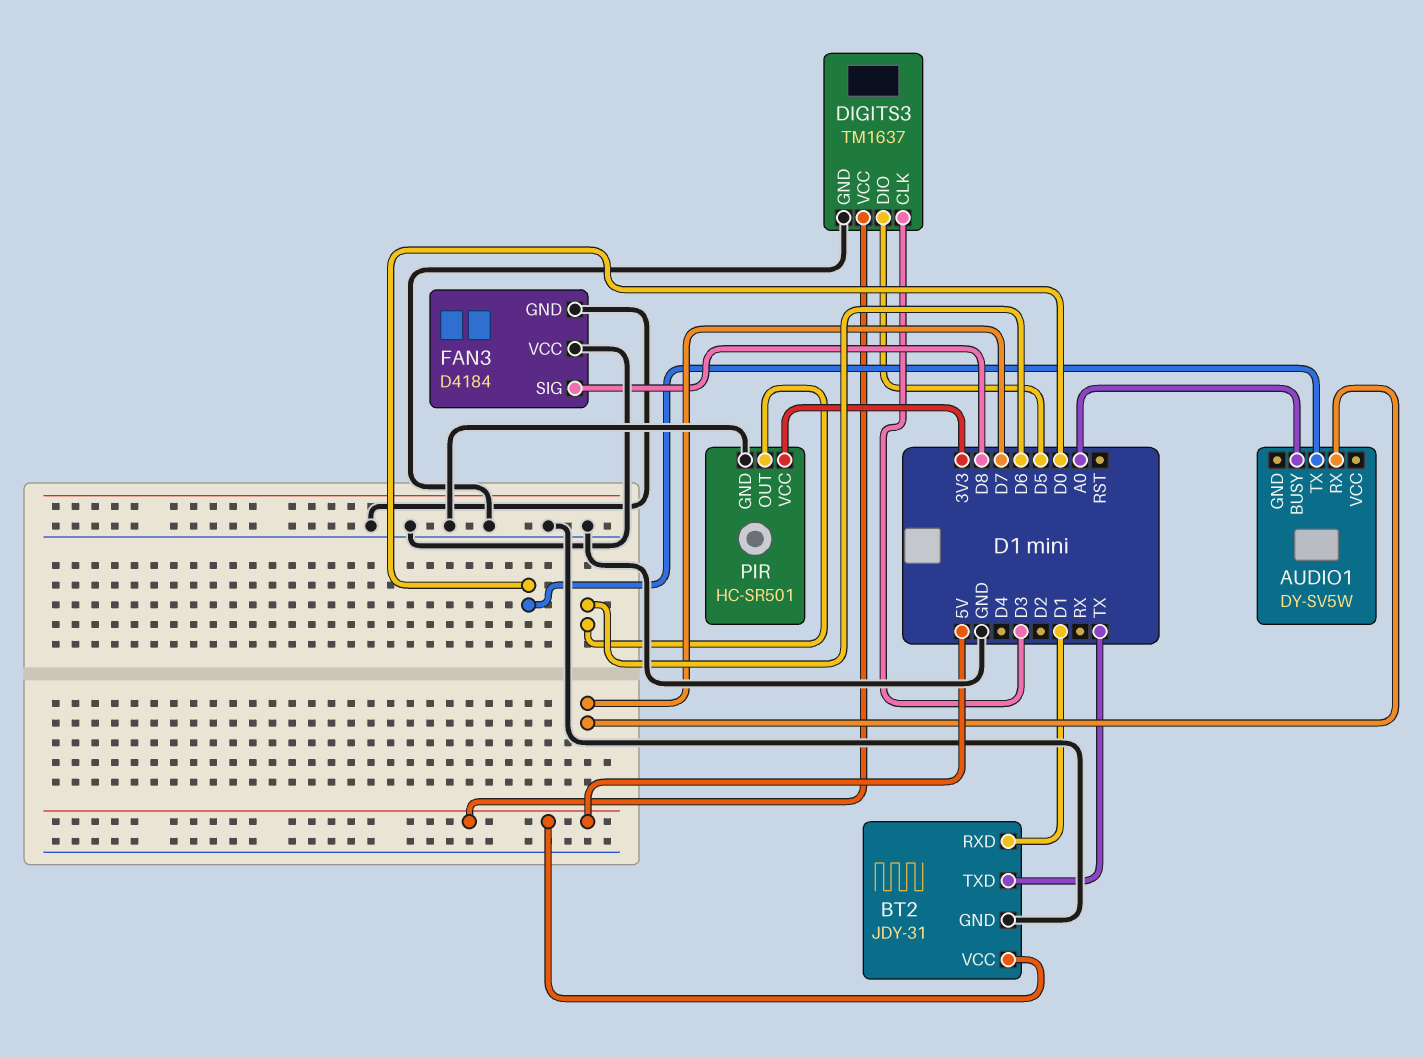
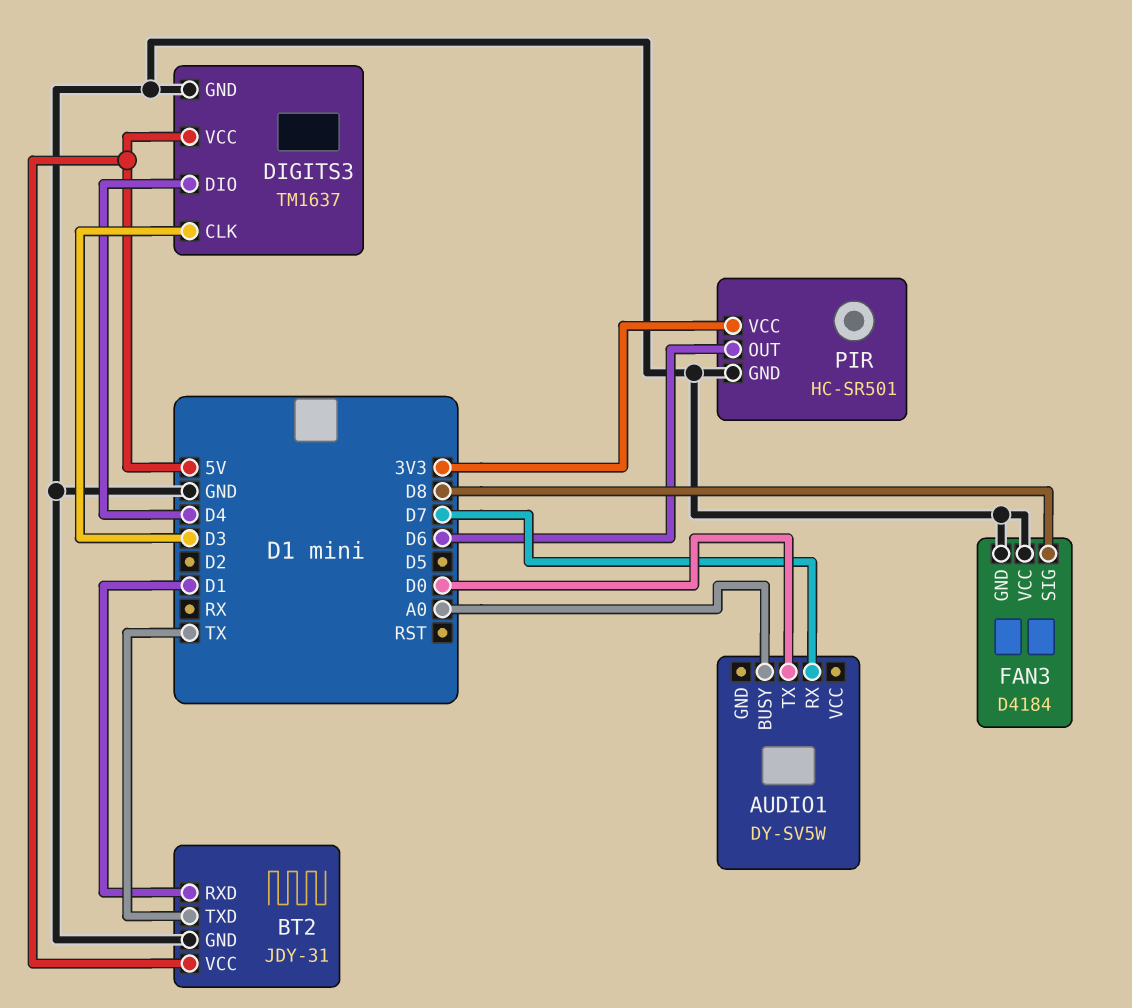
DIGITS3 pin DIO: D5 -> D4

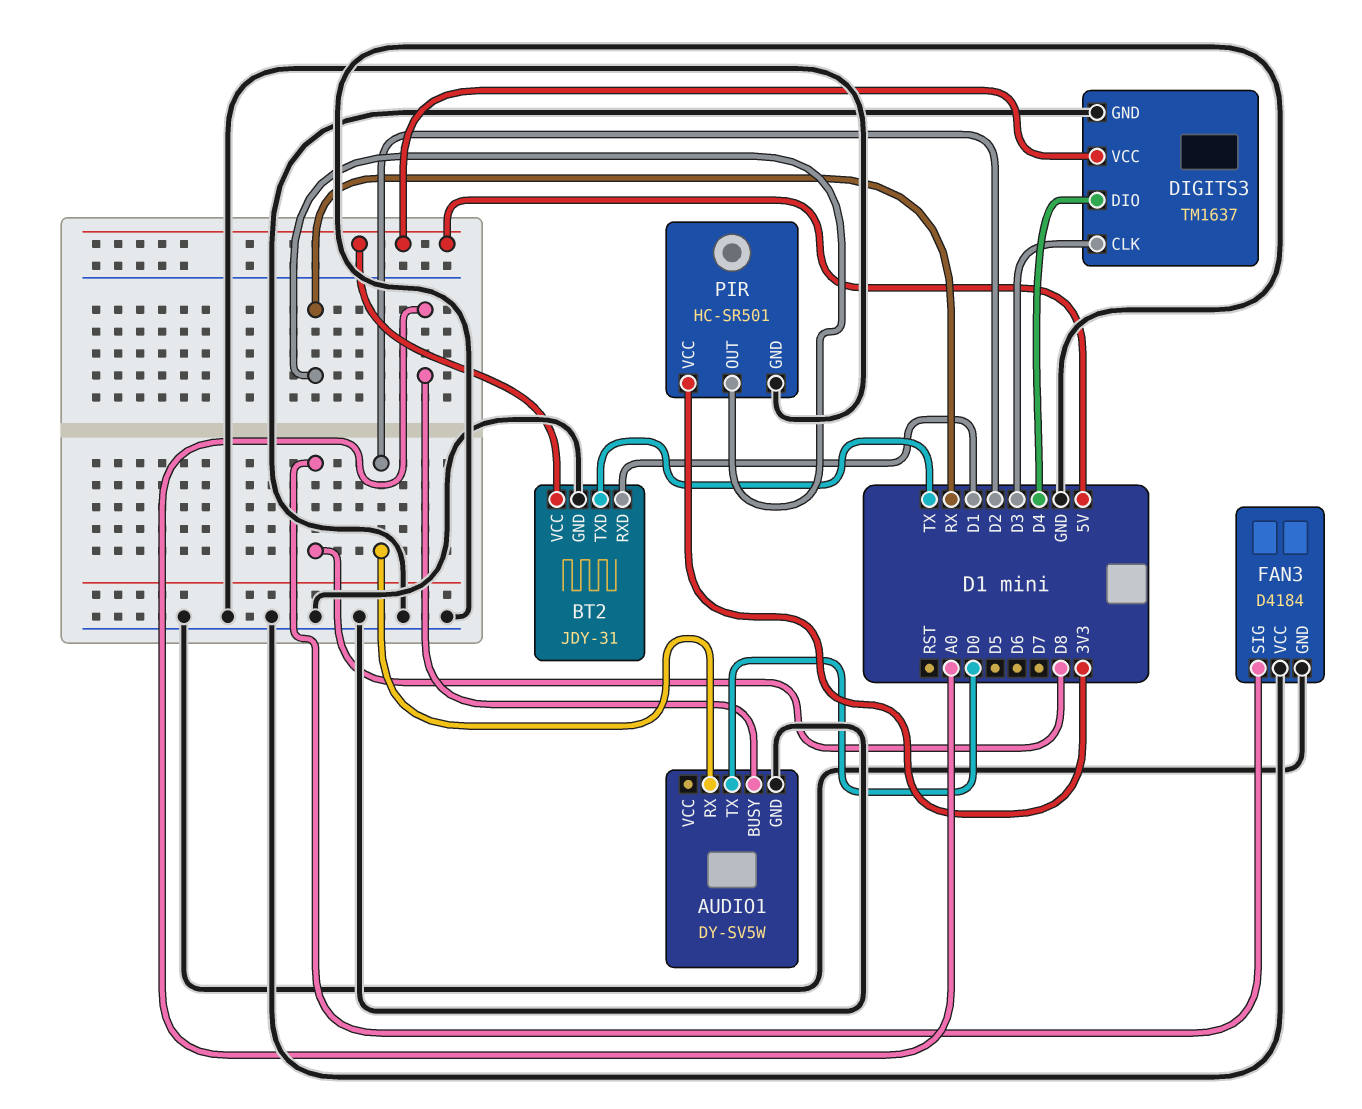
AUDIO1 pin GND: none -> GND
AUDIO1 pin RX: D7 -> D2
PIR pin OUT: D6 -> RX

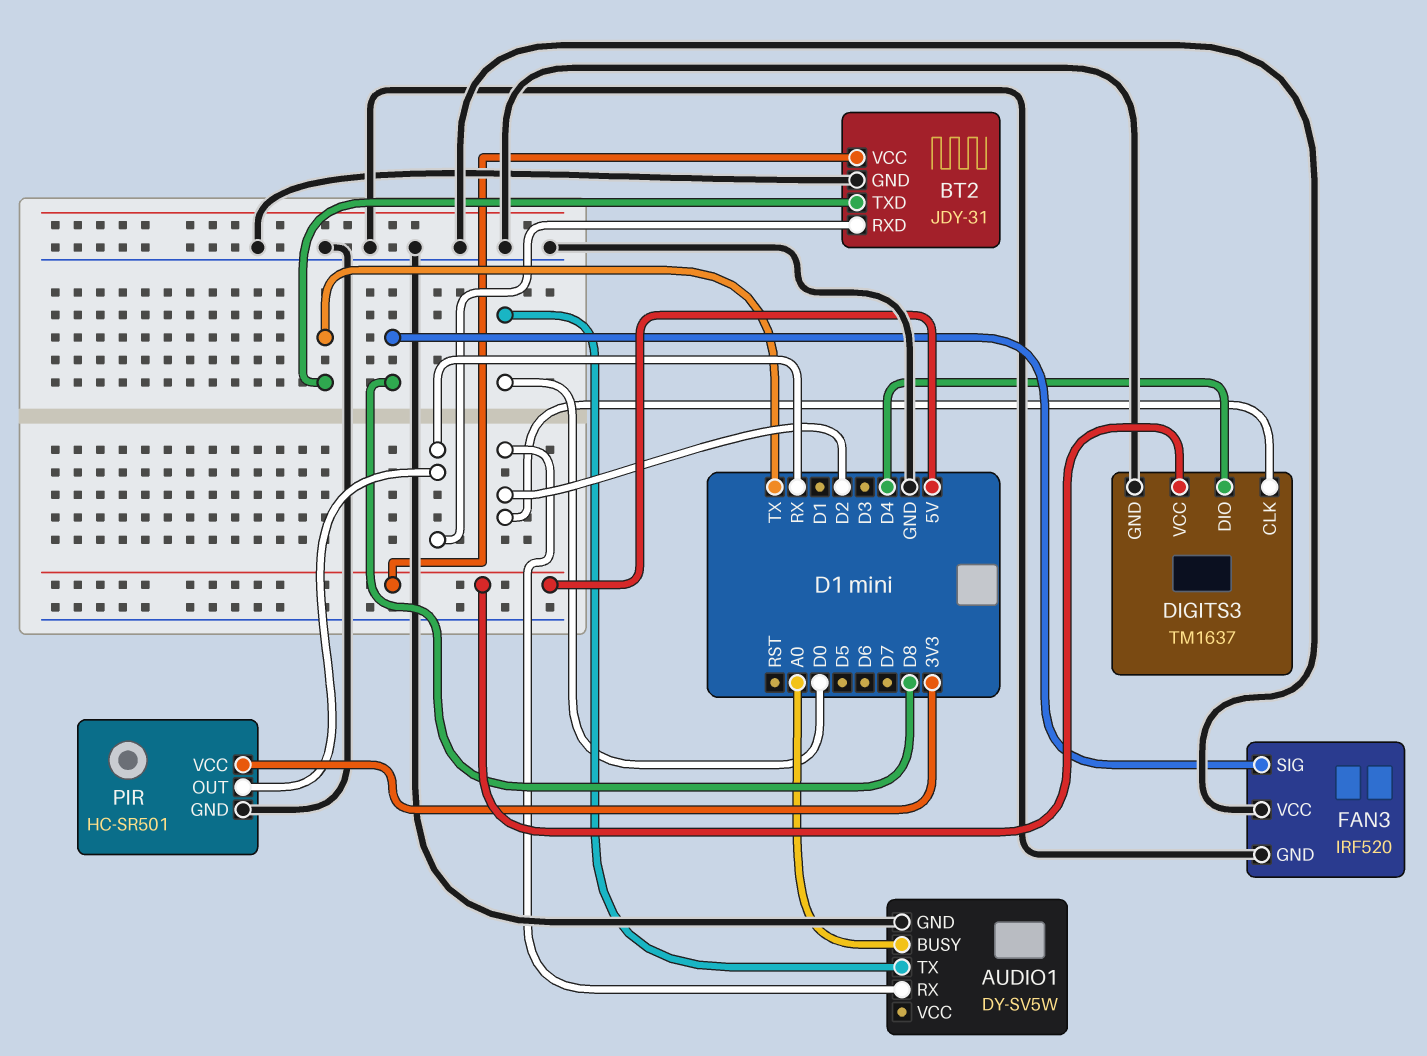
BT2 pin RXD: D1 -> RX
DIGITS3 pin CLK: D3 -> D2
FAN3: D4184 -> IRF520

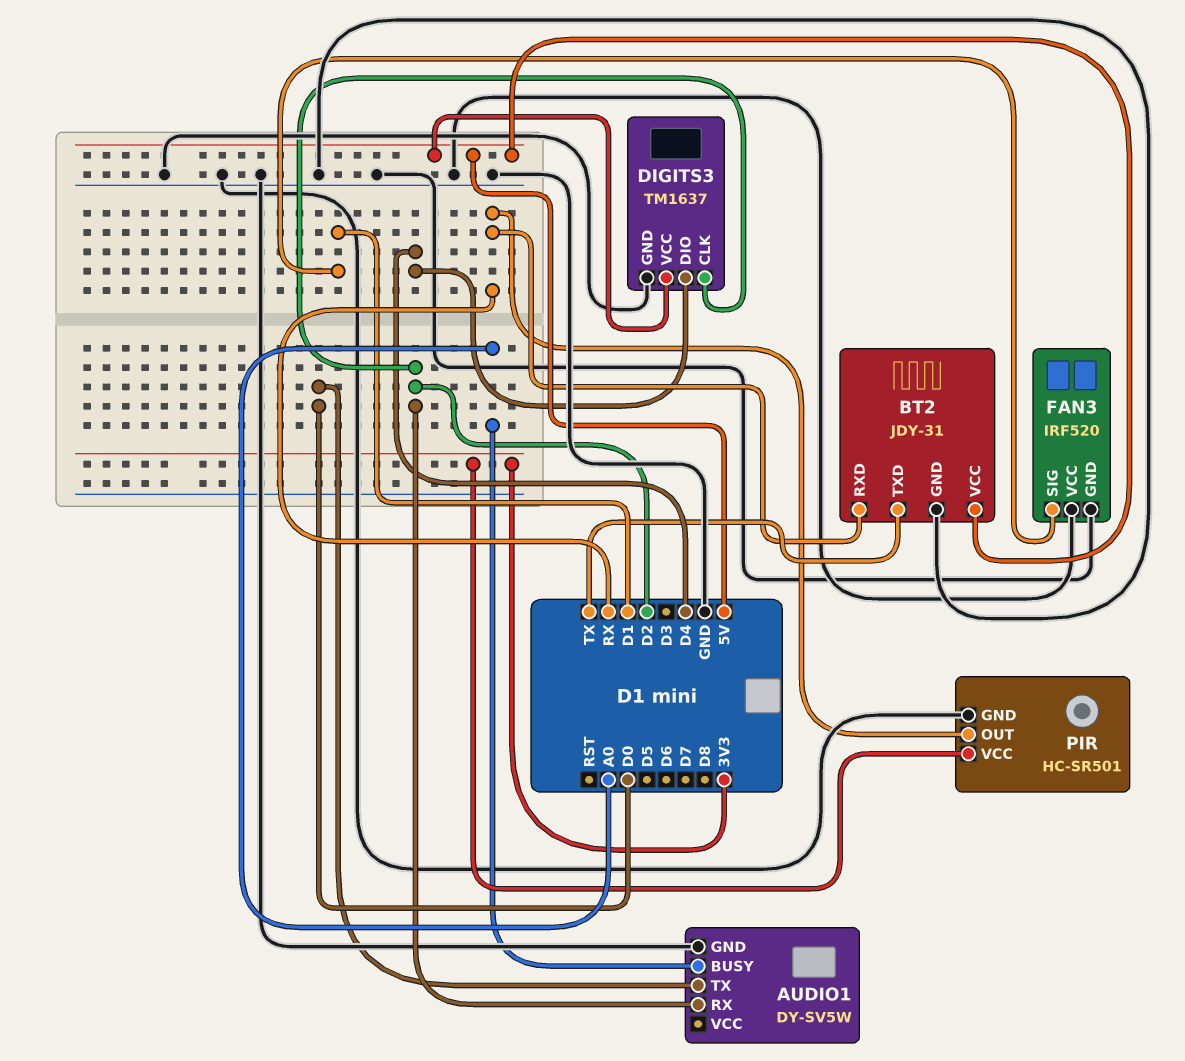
FAN3 pin SIG: D8 -> D1

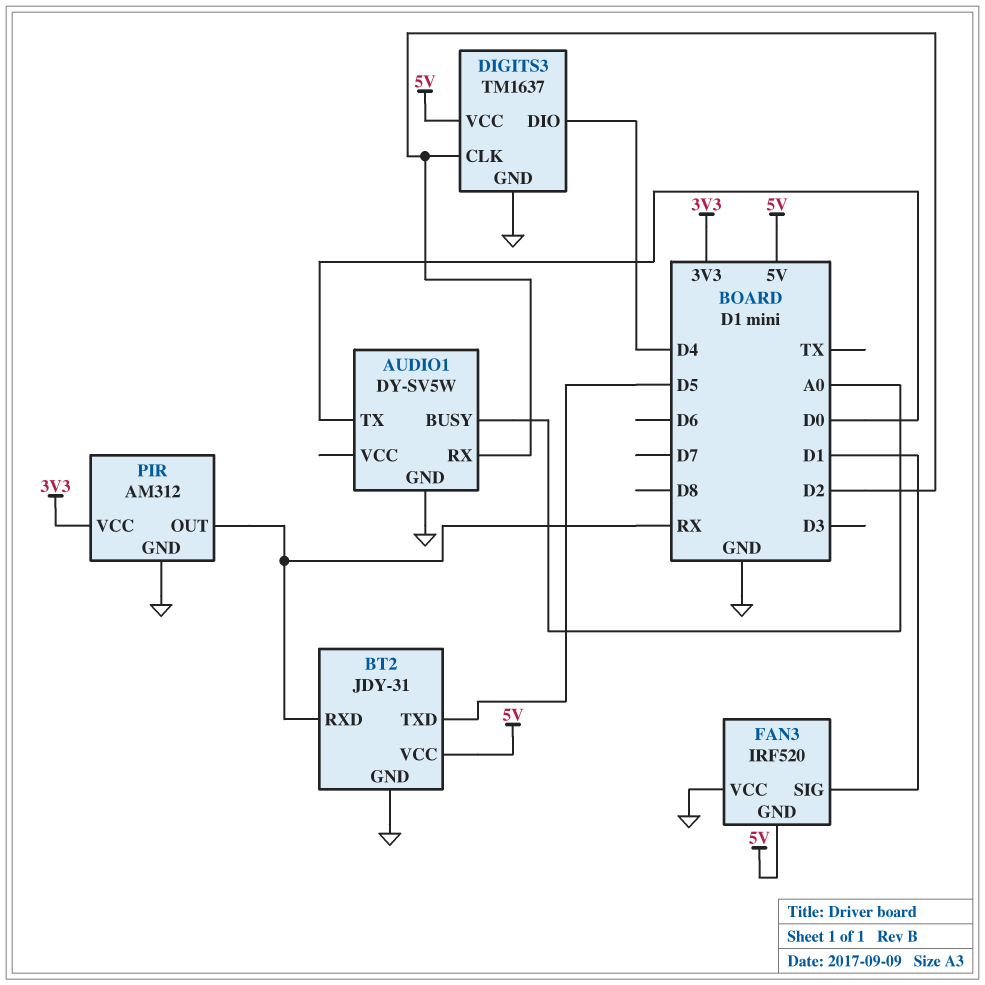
BT2 pin TXD: TX -> D5
FAN3 pin GND: GND -> 5V
PIR: HC-SR501 -> AM312

